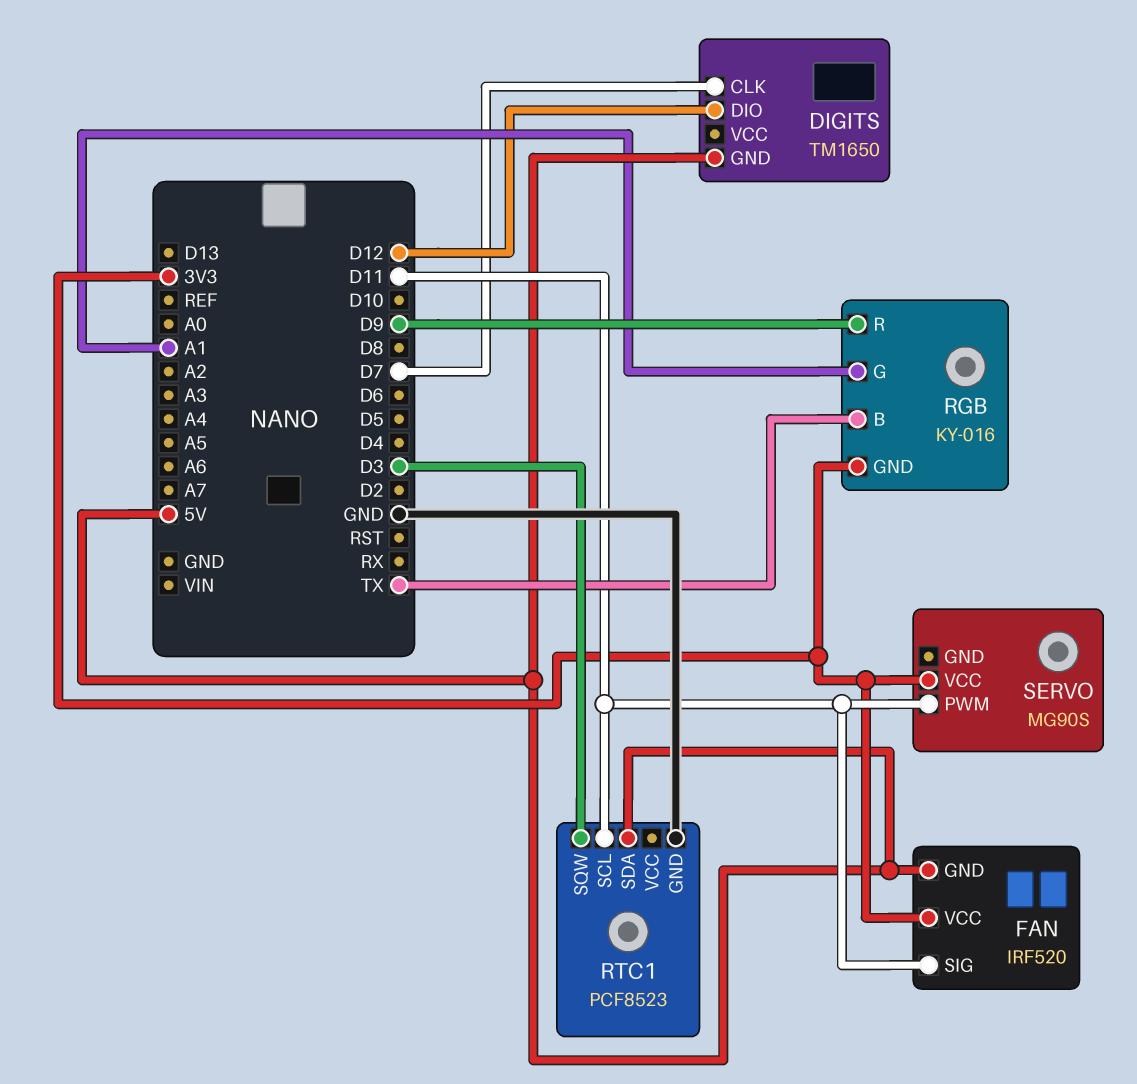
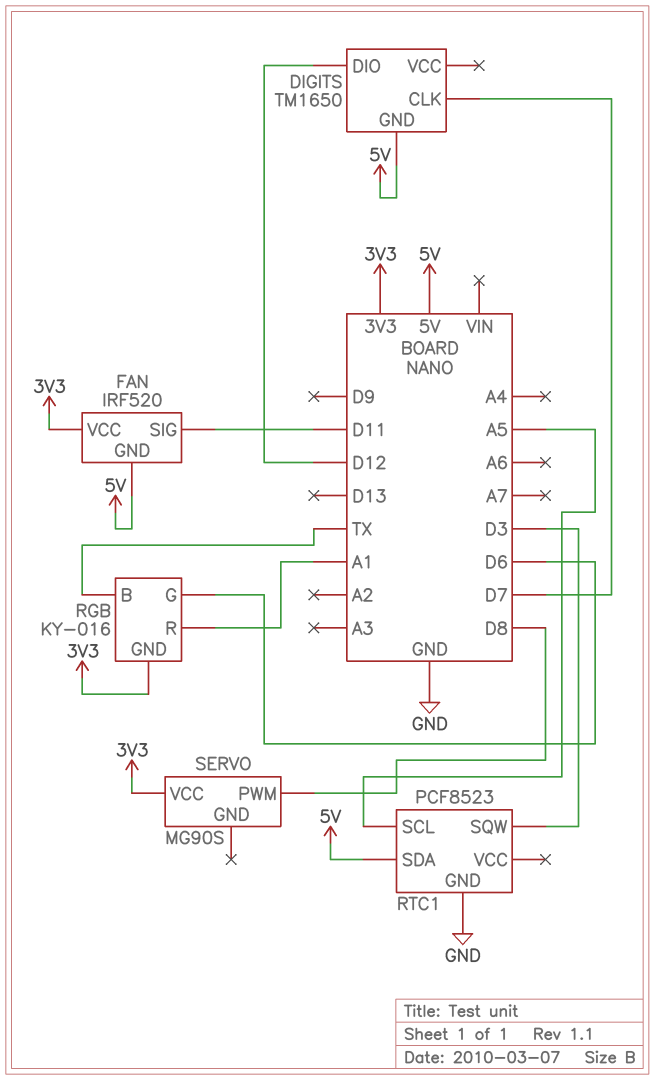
RGB pin G: A1 -> D6
RGB pin R: D9 -> A1
RTC1 pin SCL: D11 -> A5
SERVO pin PWM: D11 -> D8

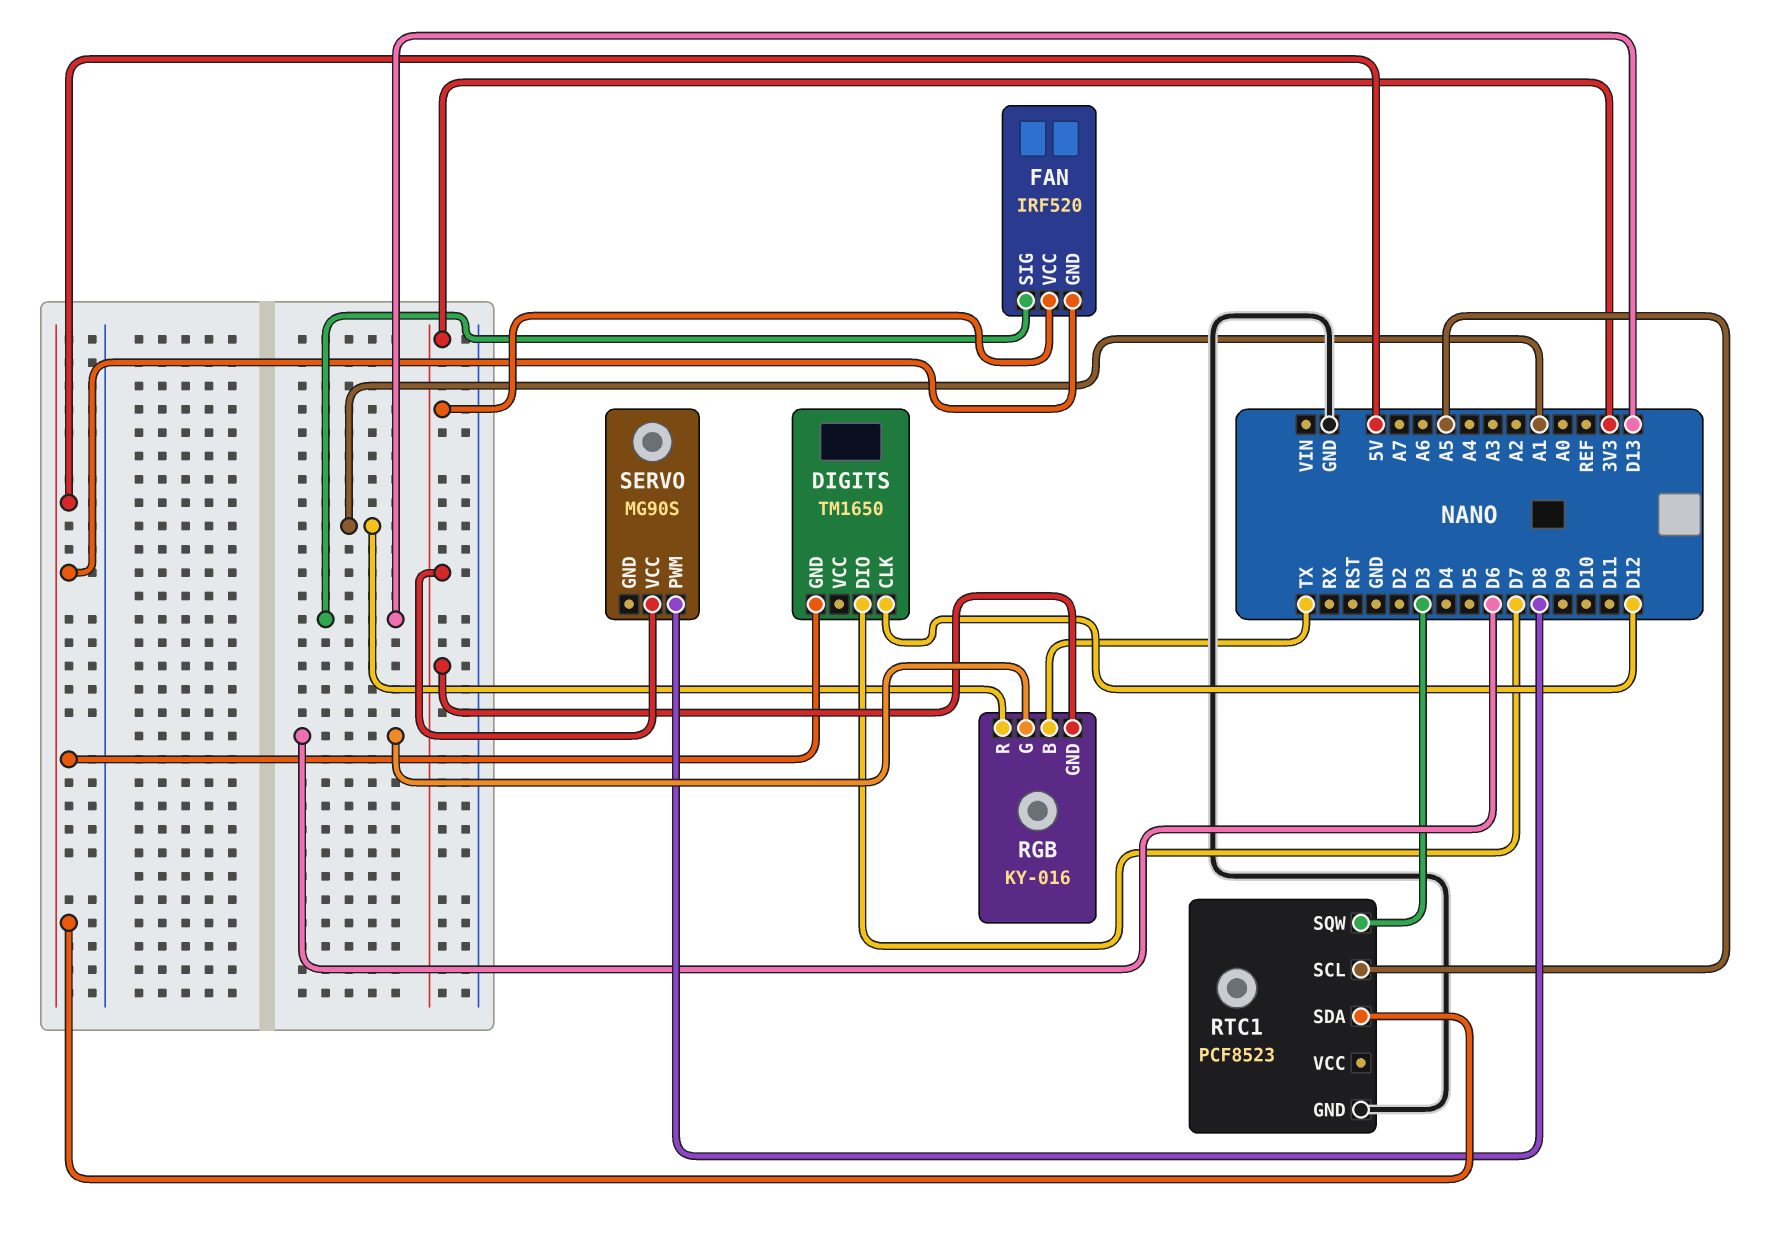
DIGITS pin CLK: D7 -> D12
DIGITS pin DIO: D12 -> D7
FAN pin SIG: D11 -> D13

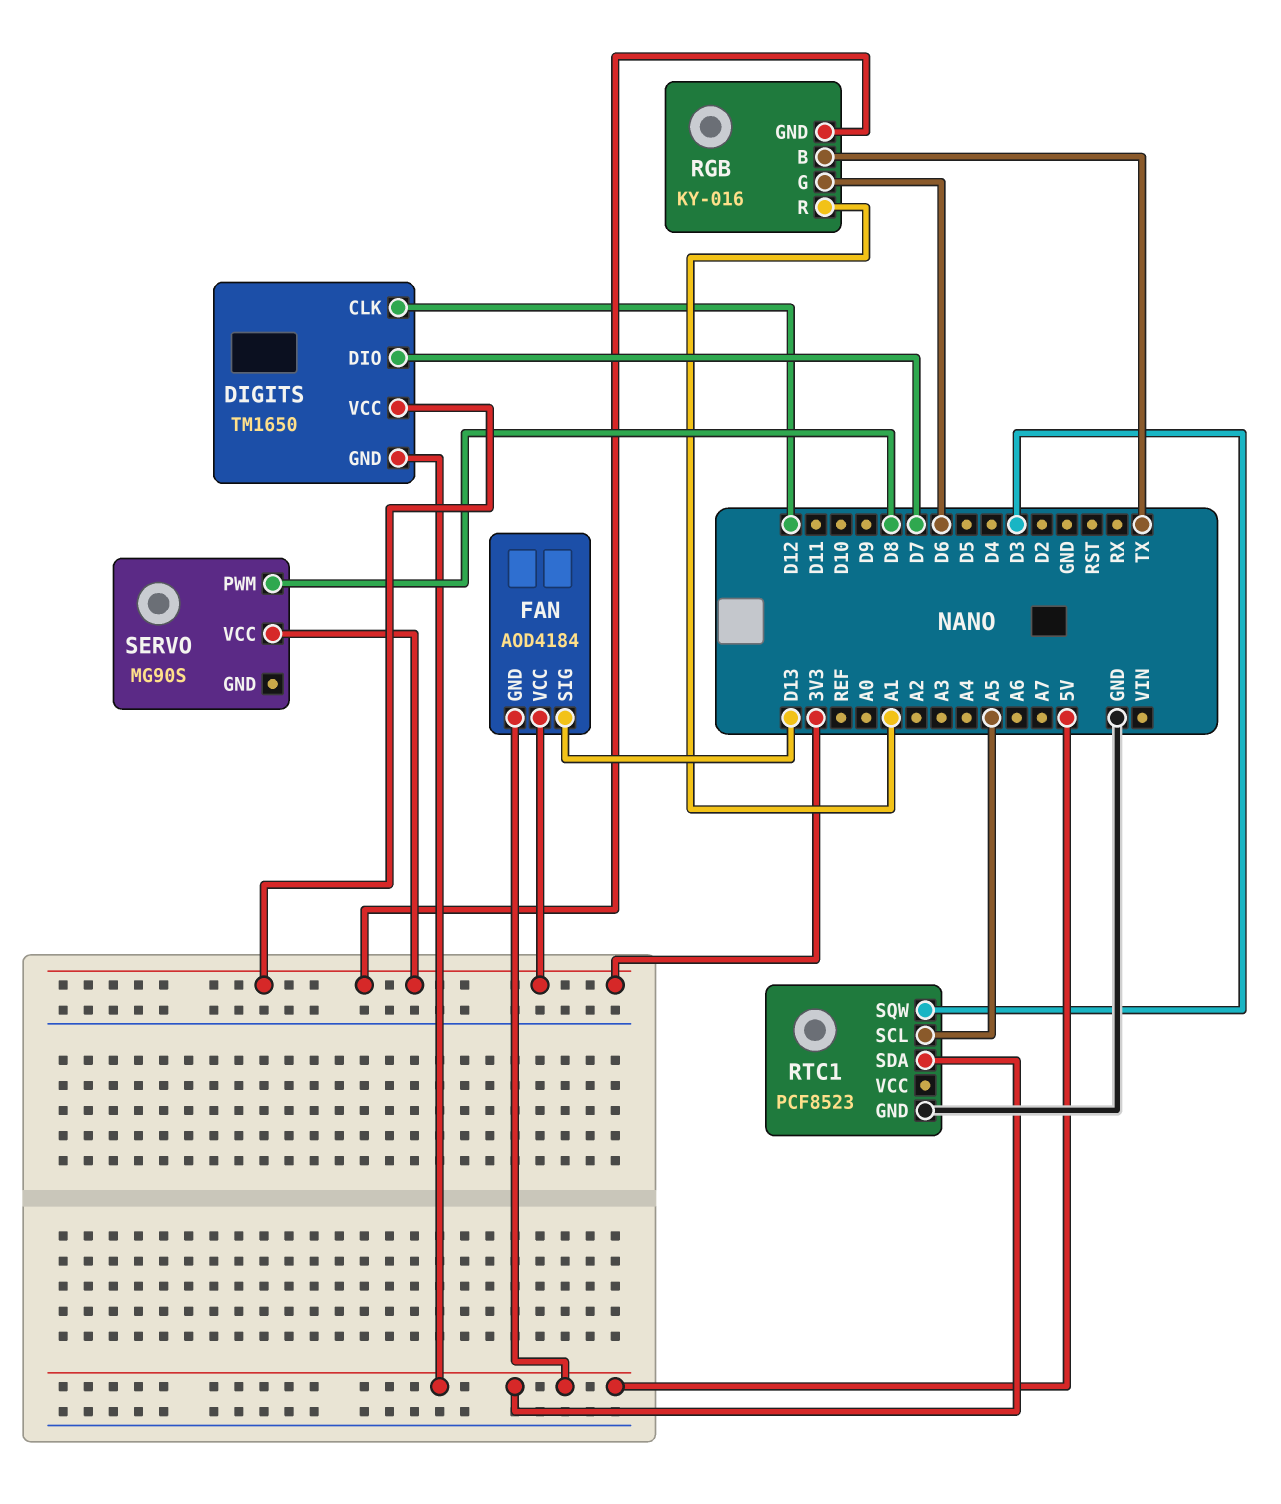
DIGITS pin VCC: none -> 3V3
FAN: IRF520 -> AOD4184

